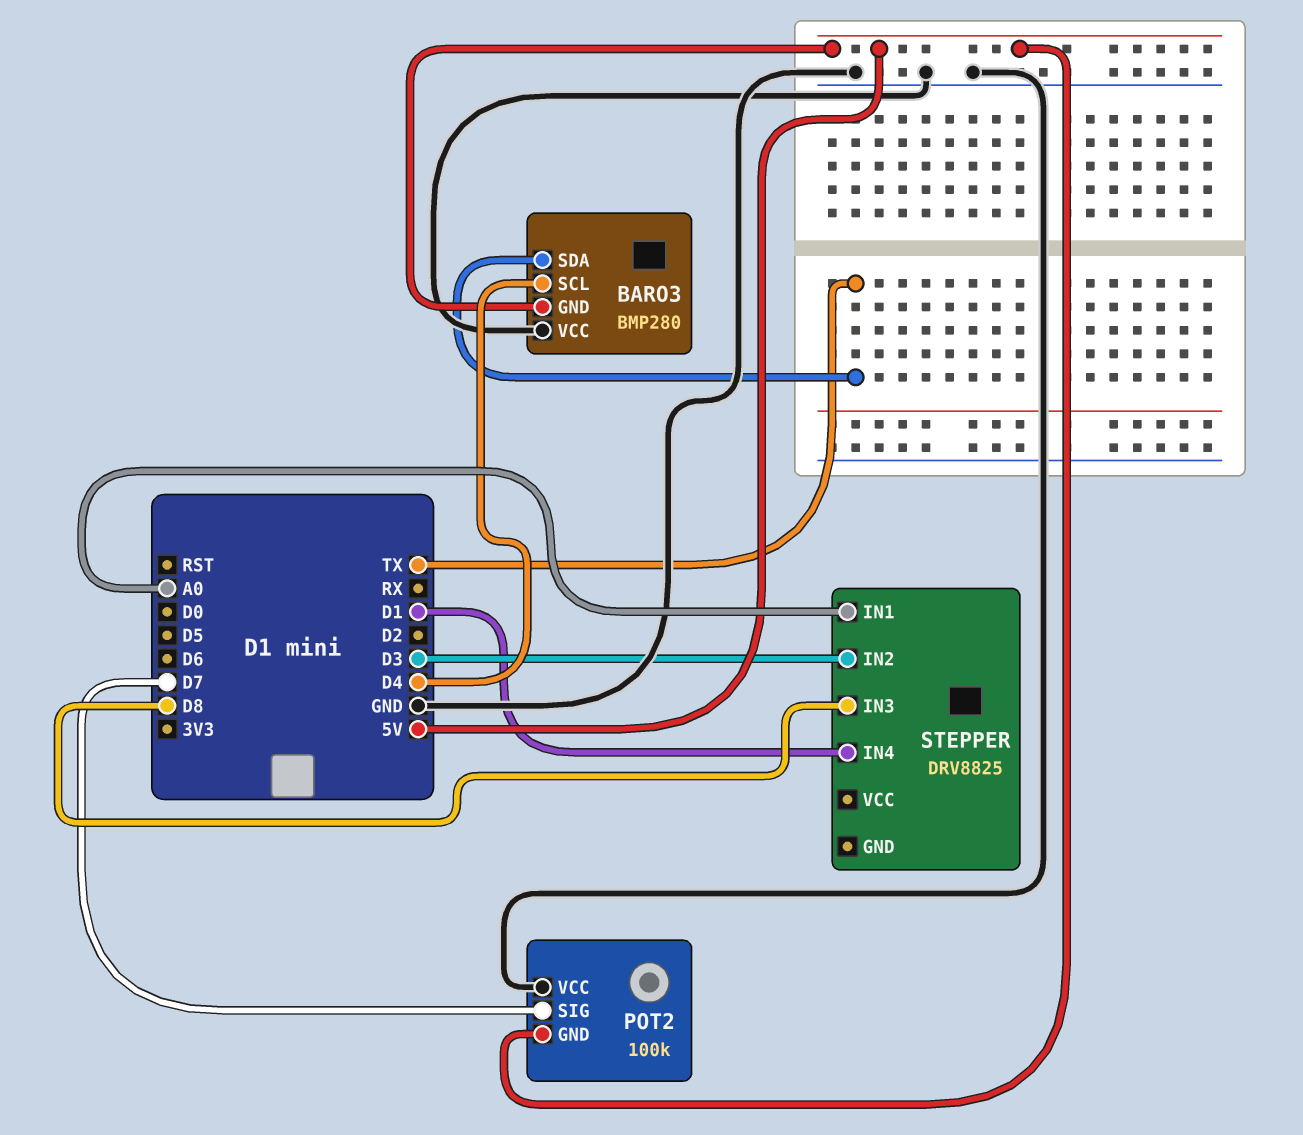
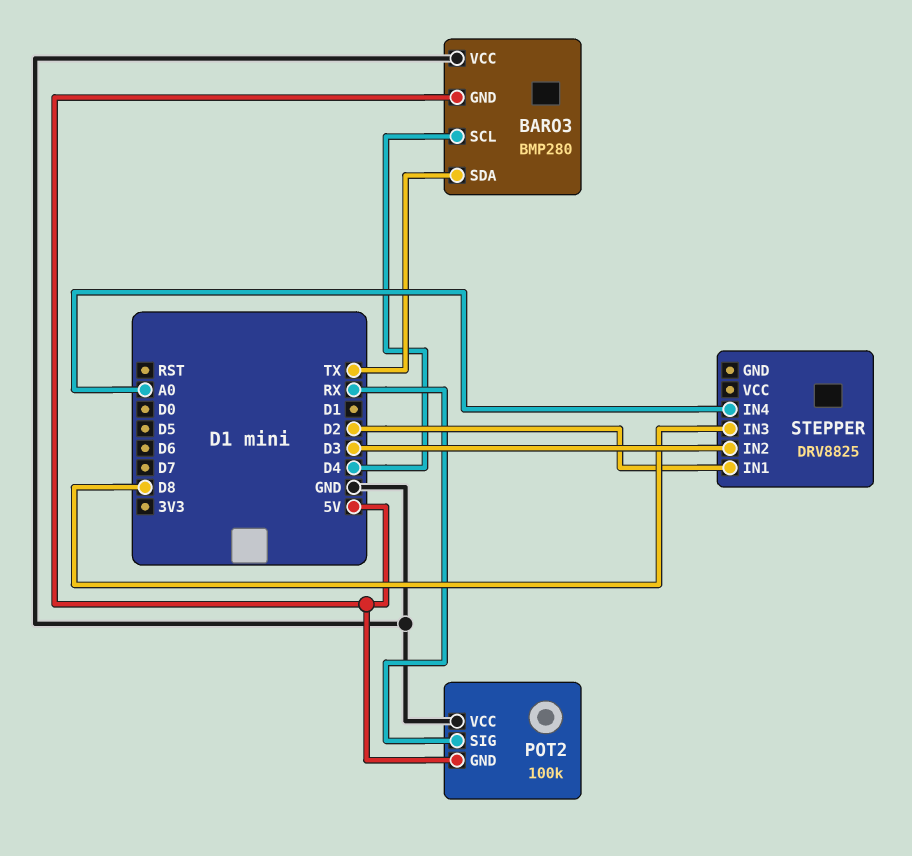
POT2 pin SIG: D7 -> RX
STEPPER pin IN1: A0 -> D2
STEPPER pin IN4: D1 -> A0

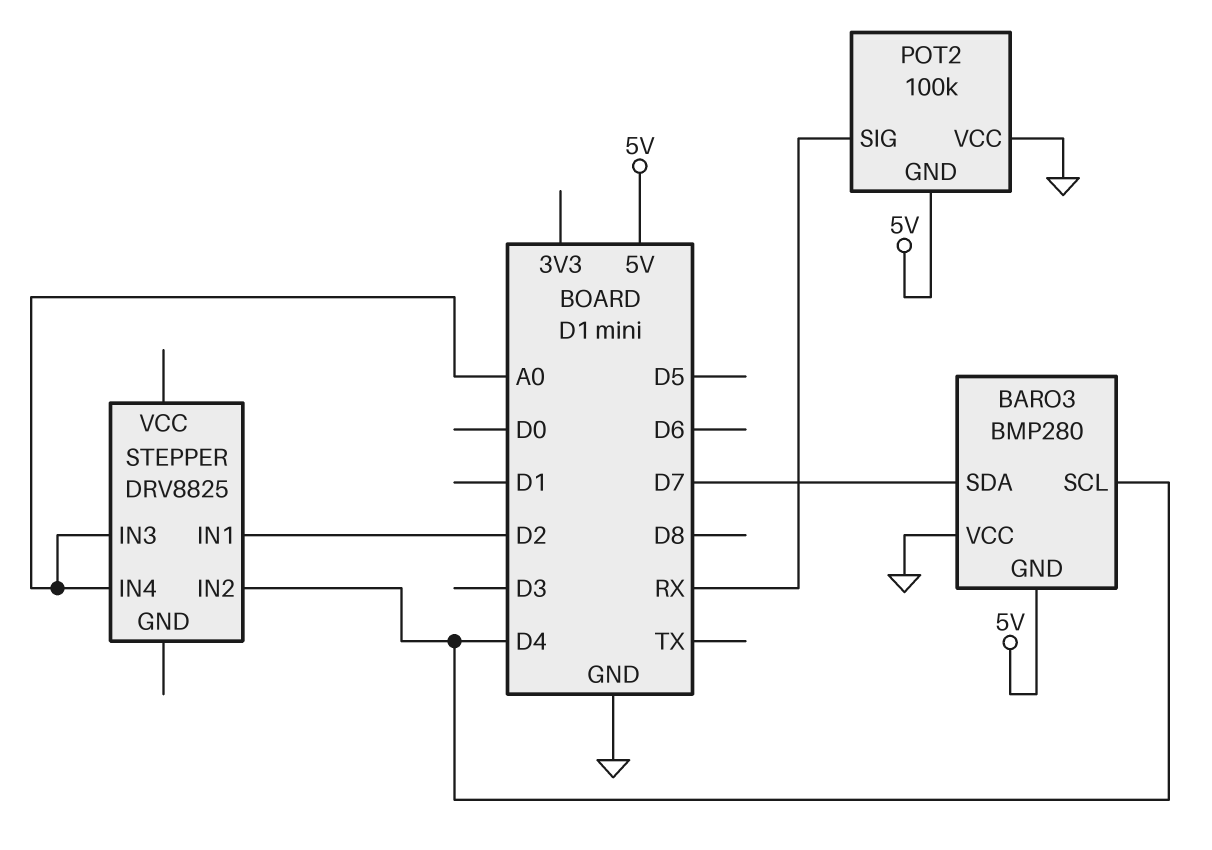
BARO3 pin SDA: TX -> D7
STEPPER pin IN2: D3 -> D4
STEPPER pin IN3: D8 -> A0

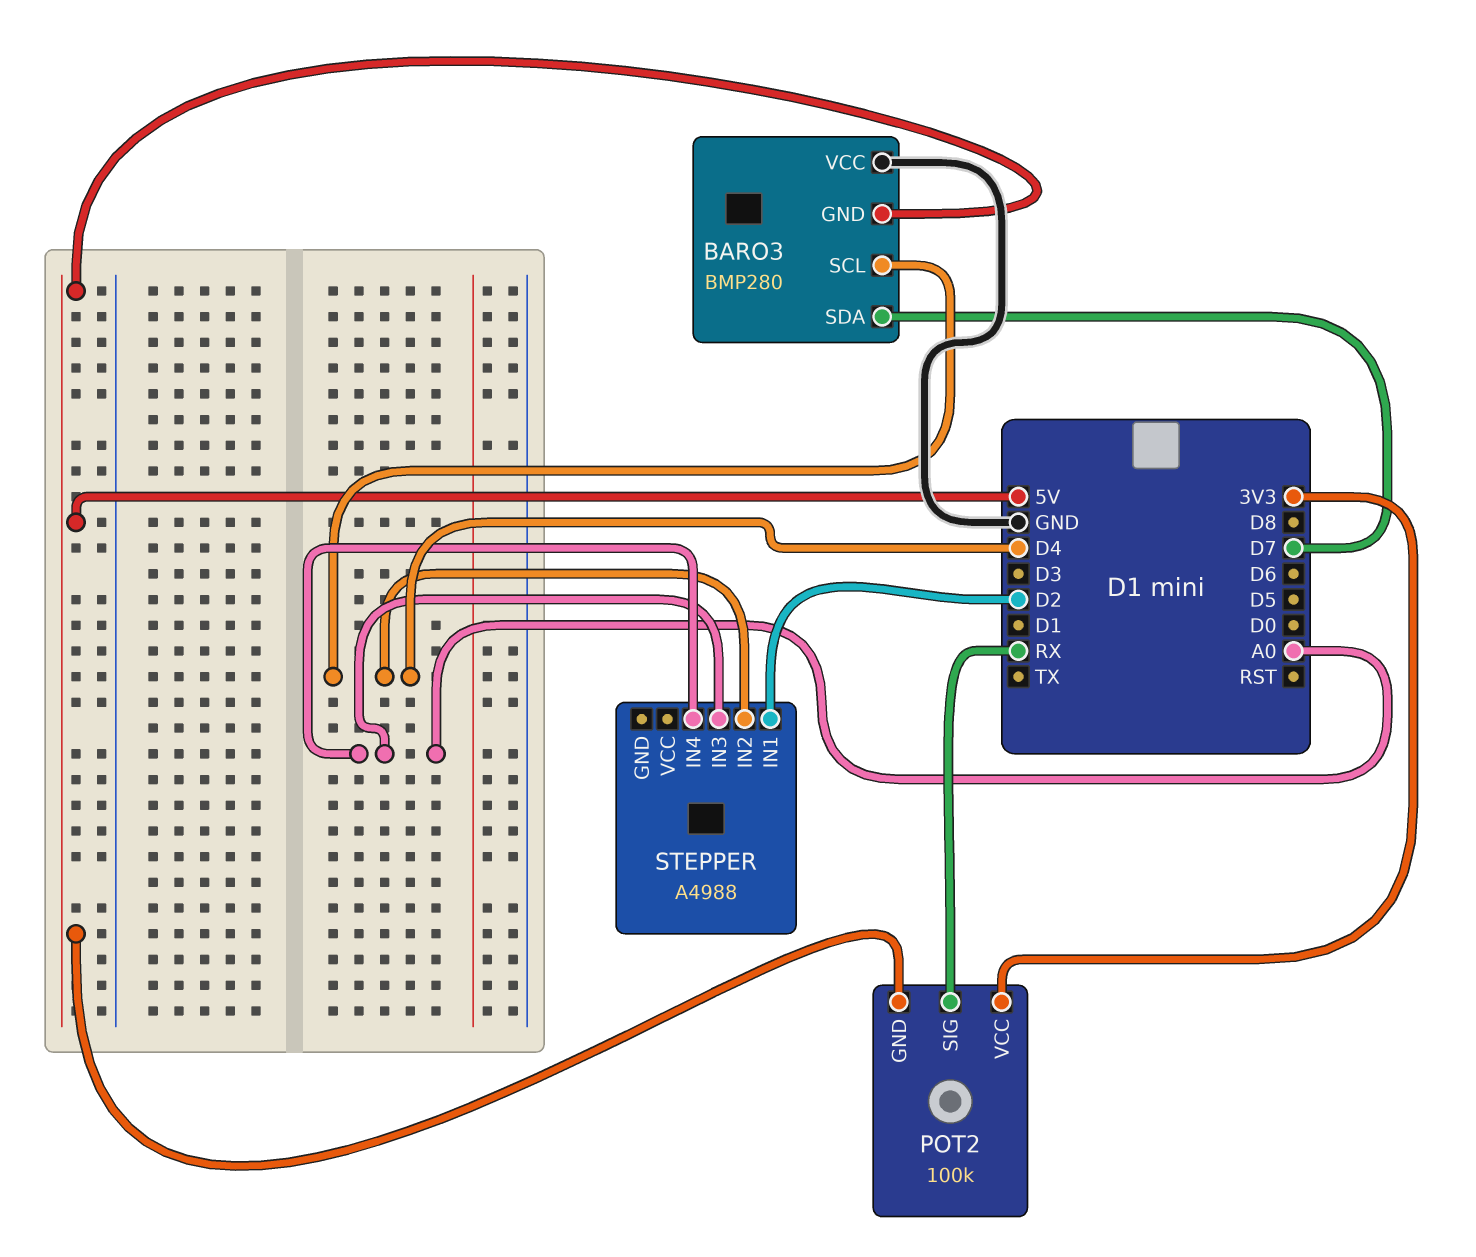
POT2 pin VCC: GND -> 3V3
STEPPER: DRV8825 -> A4988

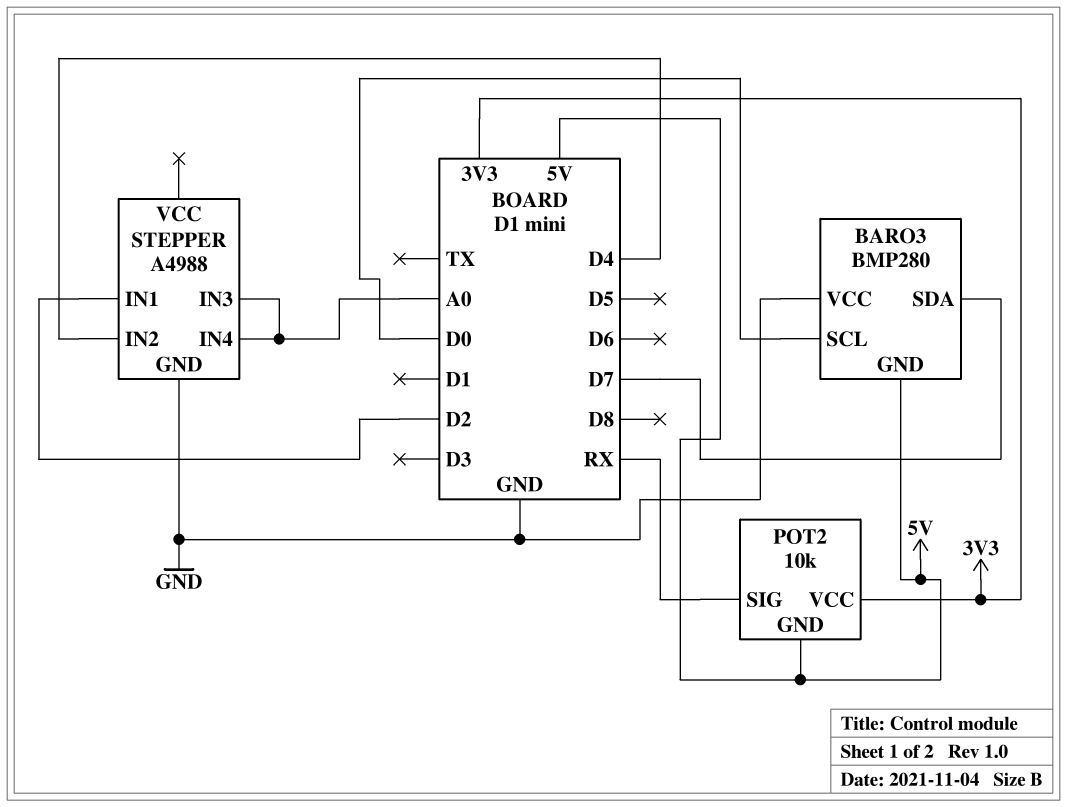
BARO3 pin SCL: D4 -> D0
POT2: 100k -> 10k
STEPPER pin GND: none -> GND

